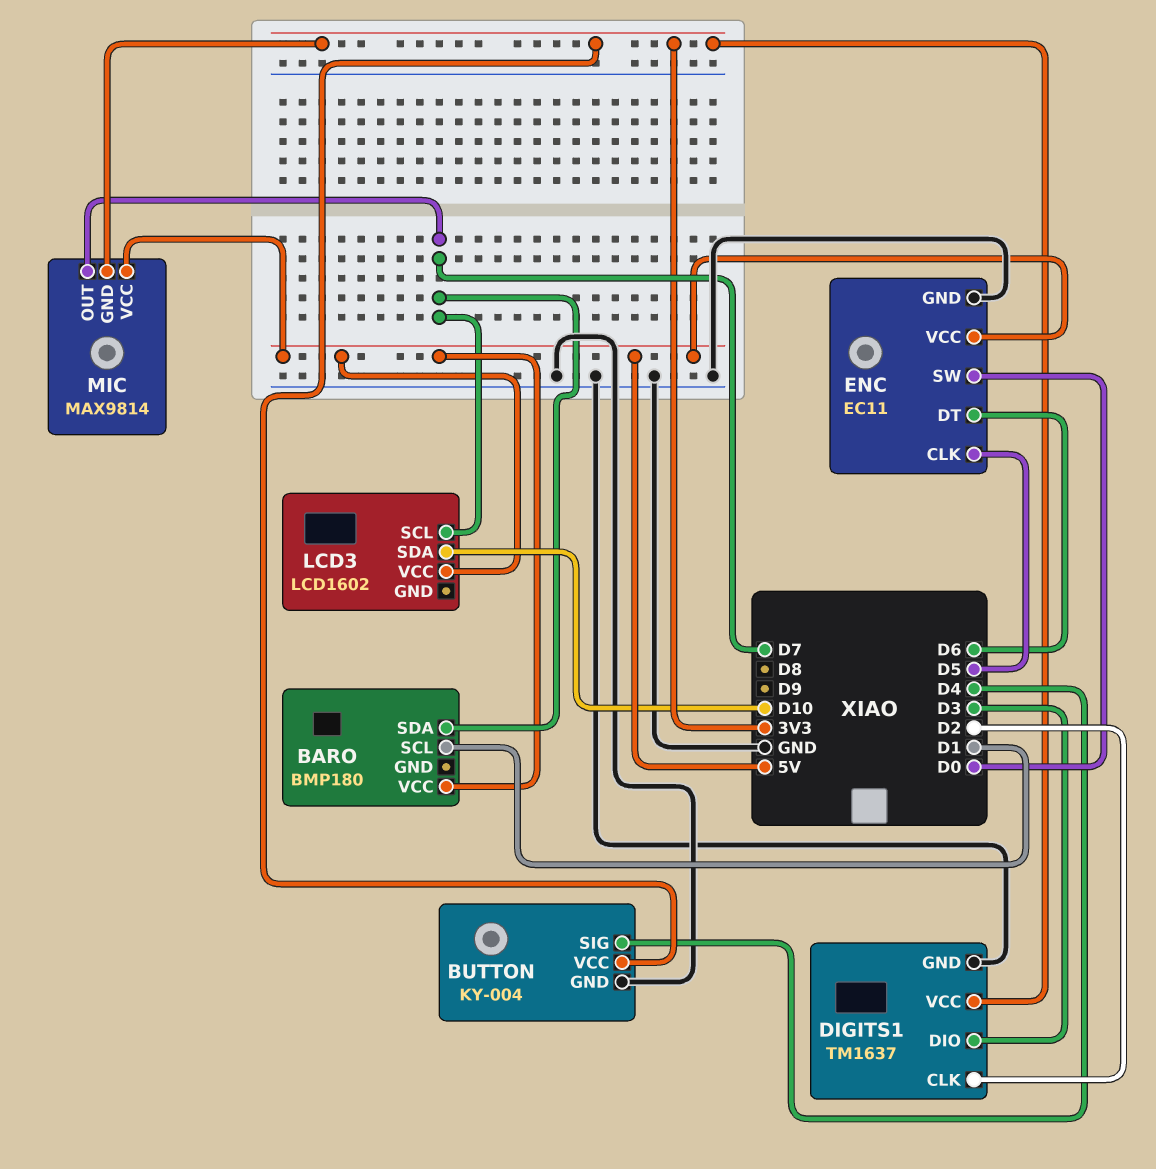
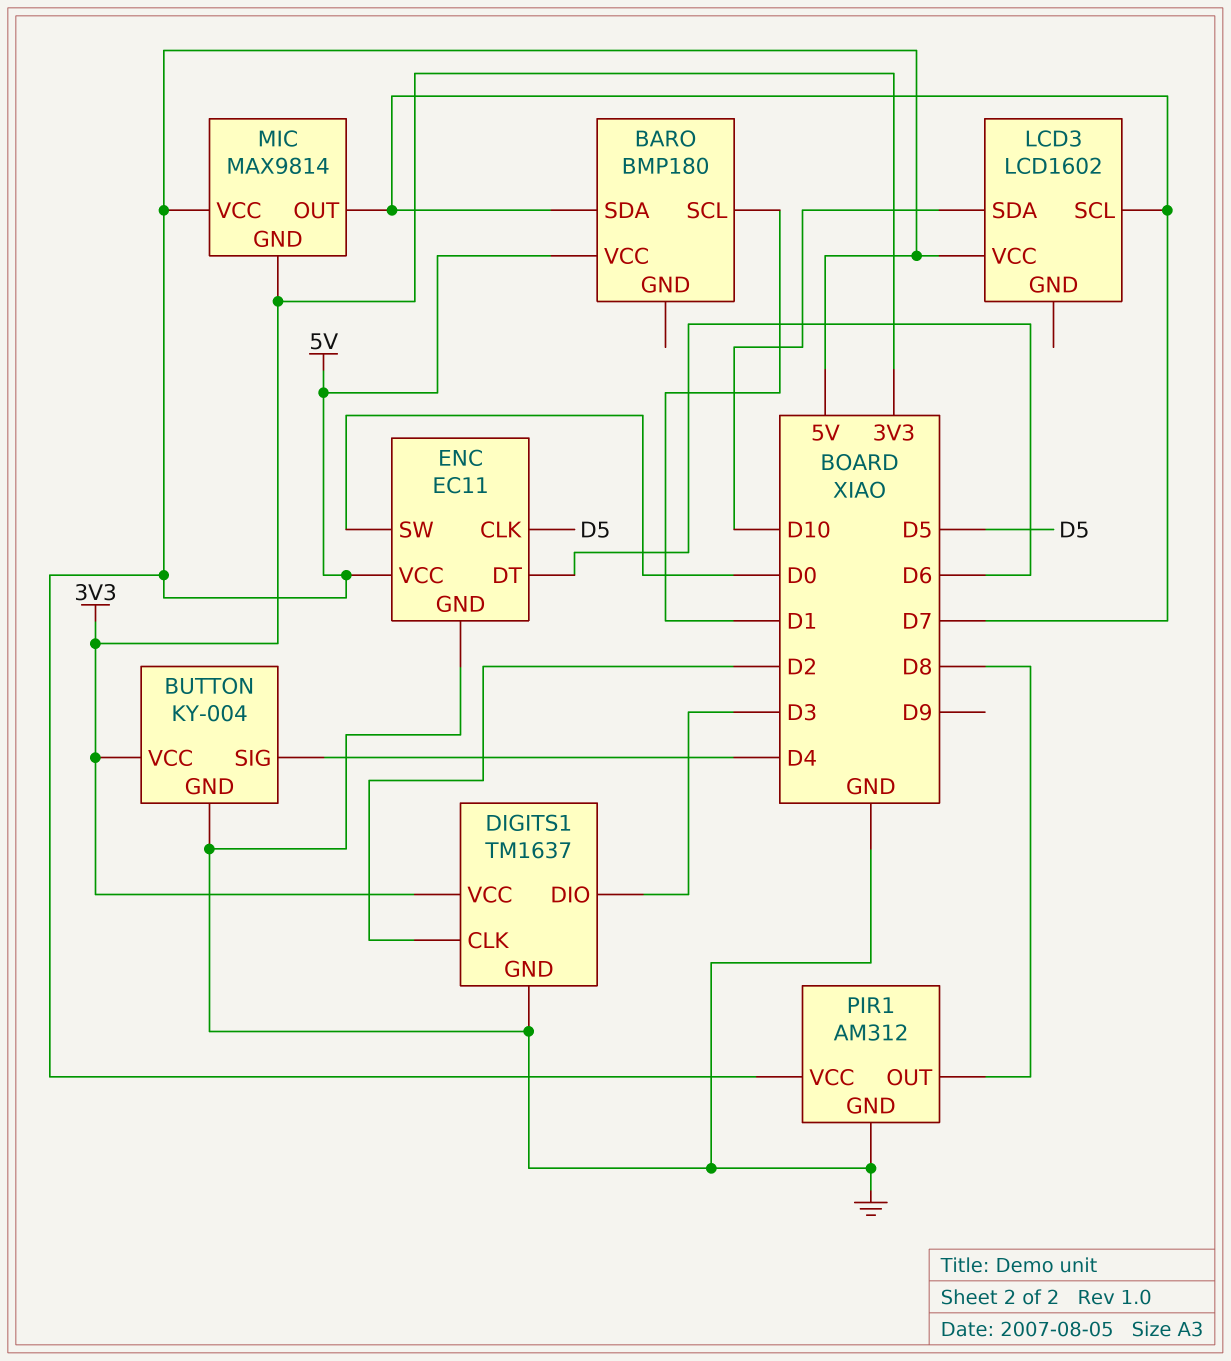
PIR1: none -> AM312
PIR1 pin GND: none -> GND
PIR1 pin OUT: none -> D8
PIR1 pin VCC: none -> 5V

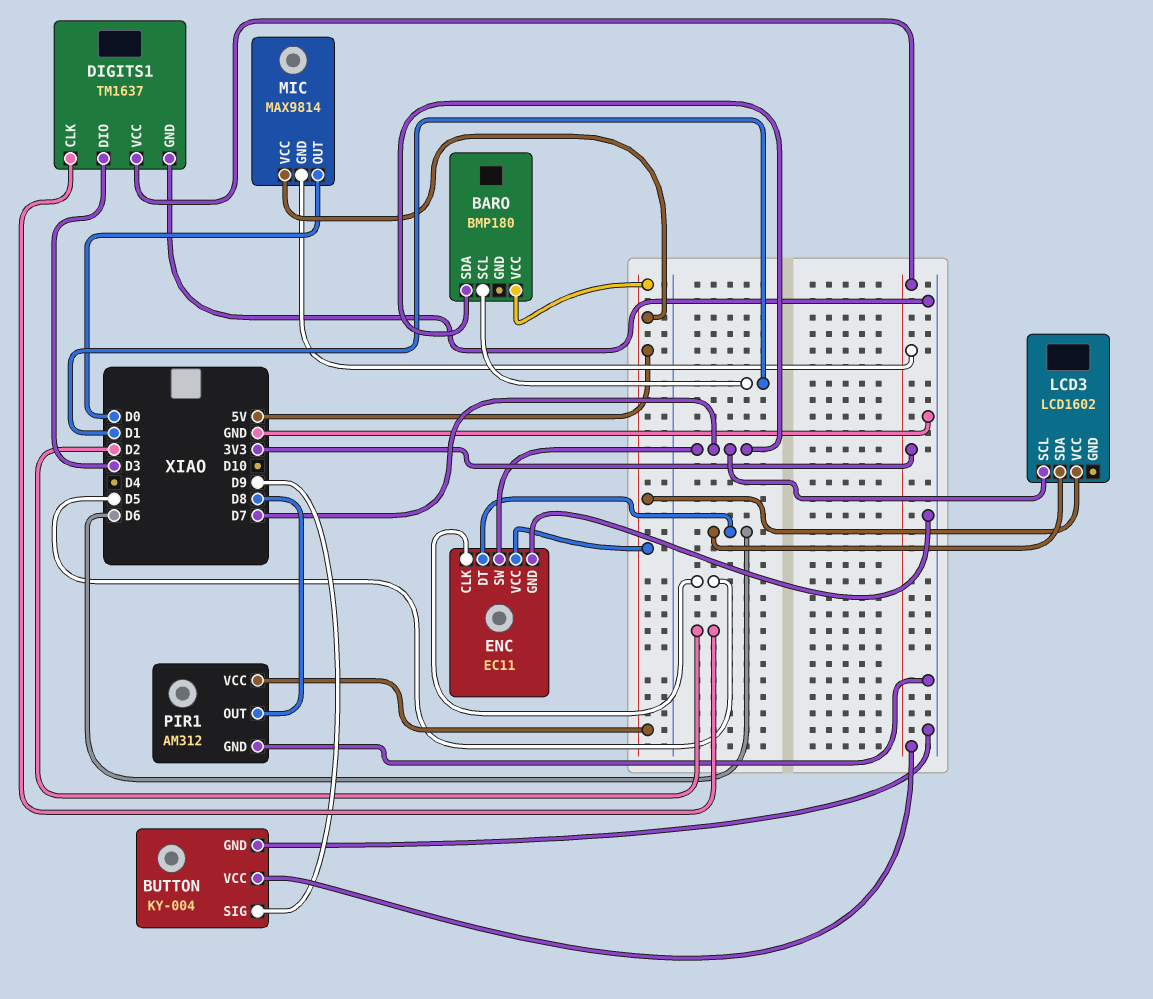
BUTTON pin SIG: D4 -> D9
ENC pin SW: D0 -> D7
LCD3 pin SDA: D10 -> D6
MIC pin OUT: D7 -> D0

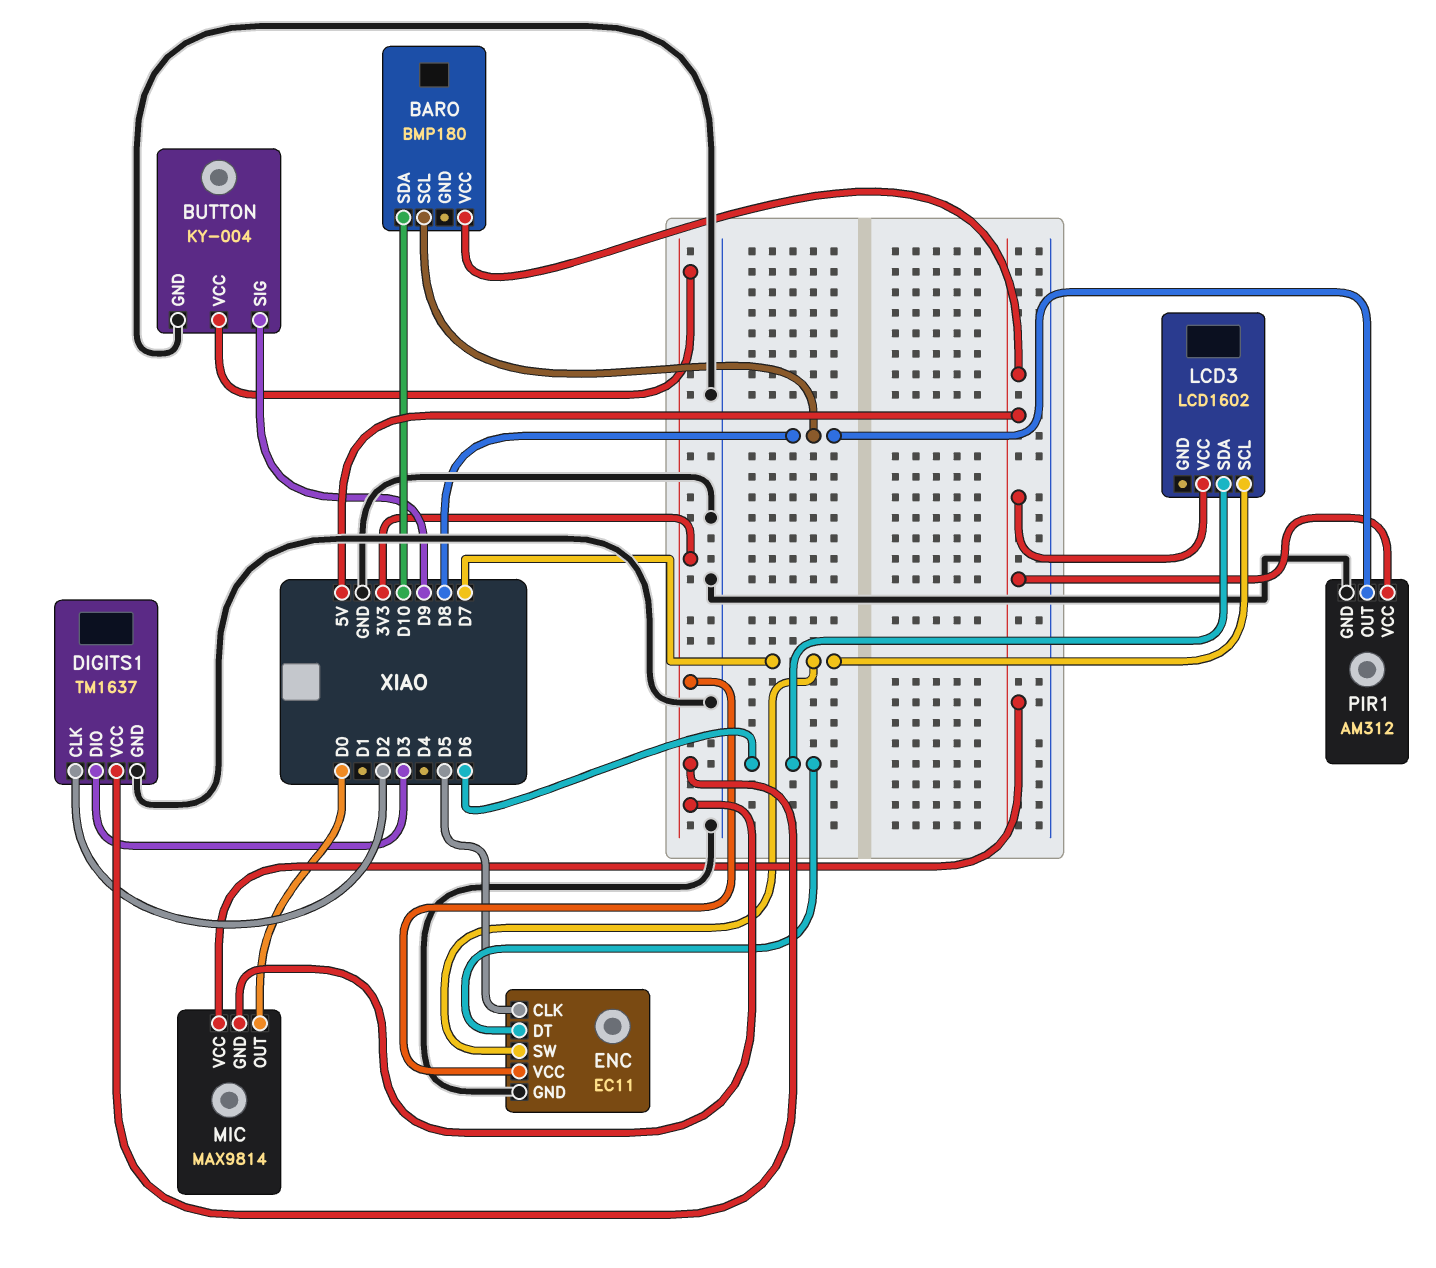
BARO pin SCL: D1 -> D8
BARO pin SDA: D7 -> D10
ENC pin VCC: 5V -> 3V3

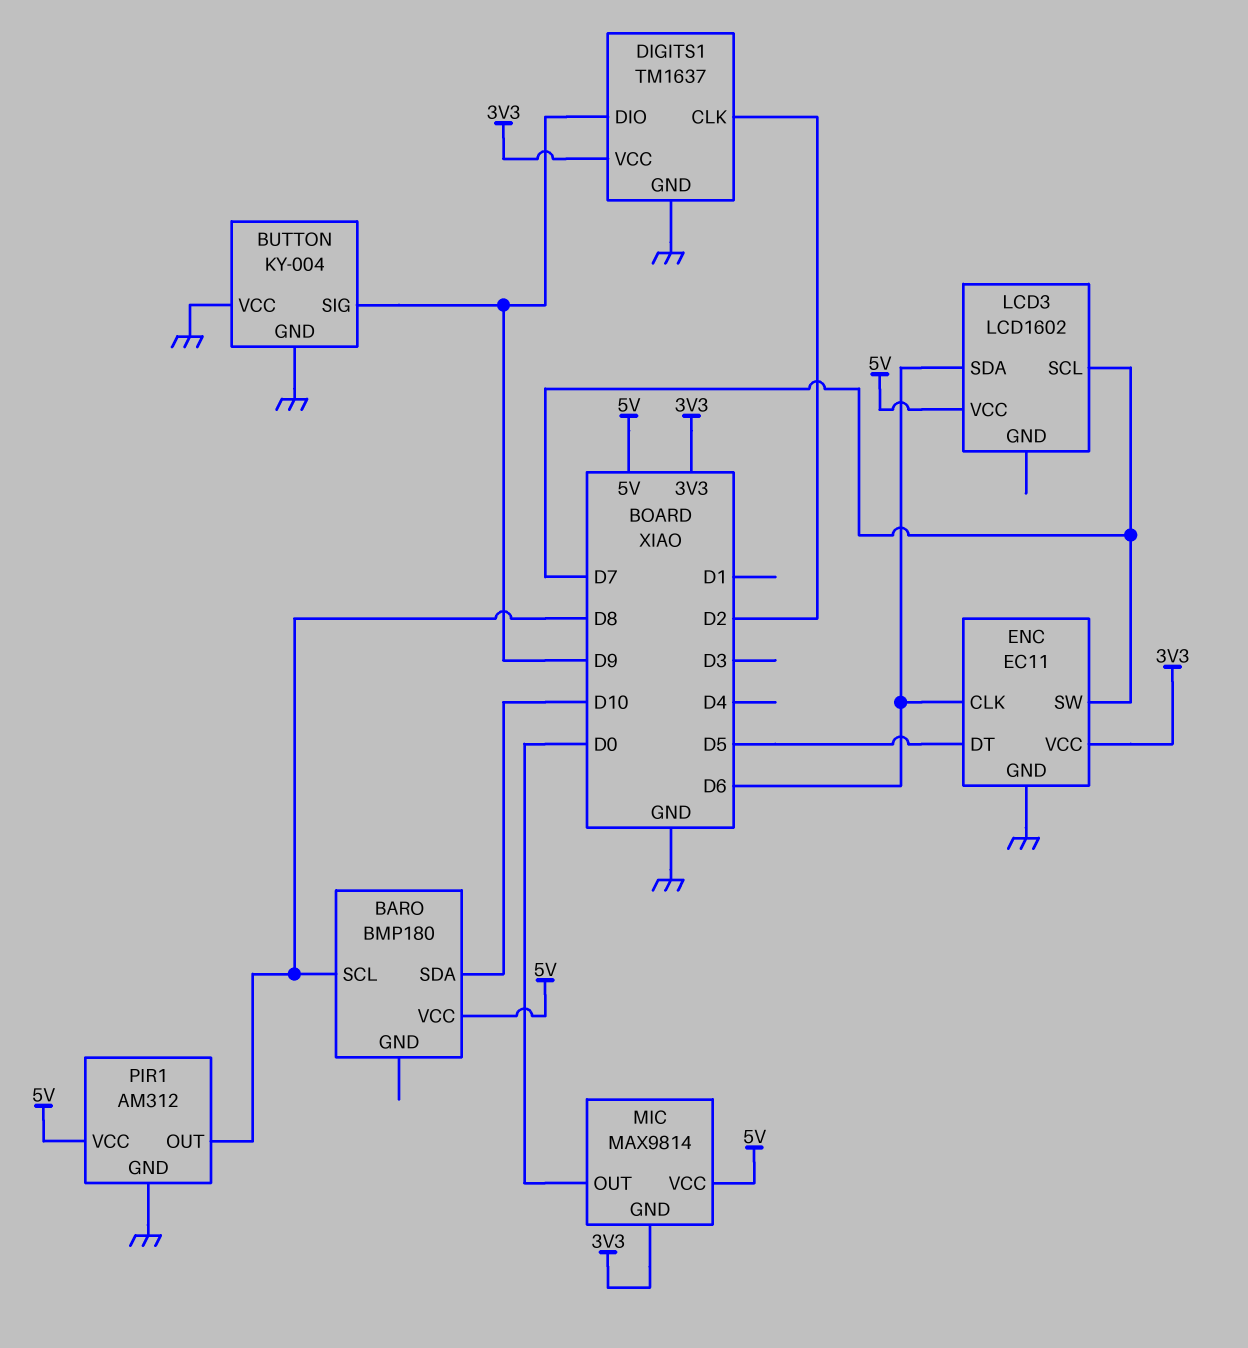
BUTTON pin VCC: 3V3 -> GND
DIGITS1 pin DIO: D3 -> D9
ENC pin CLK: D5 -> D6
ENC pin DT: D6 -> D5

